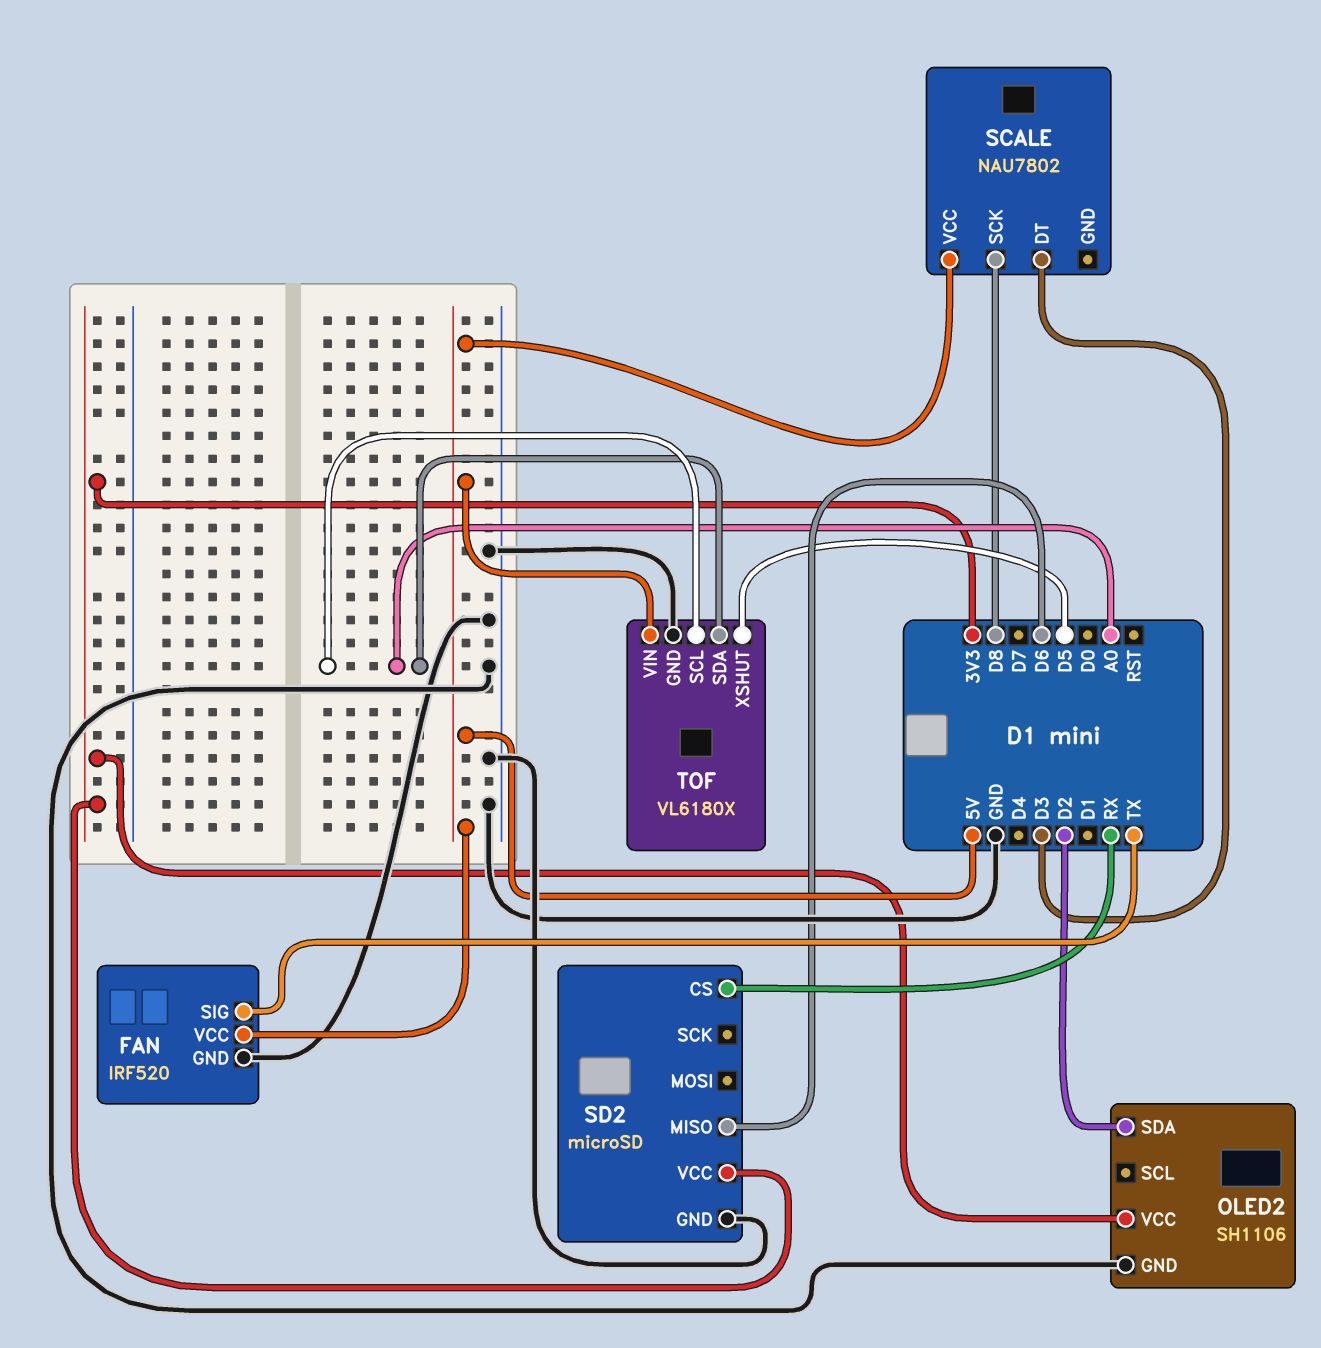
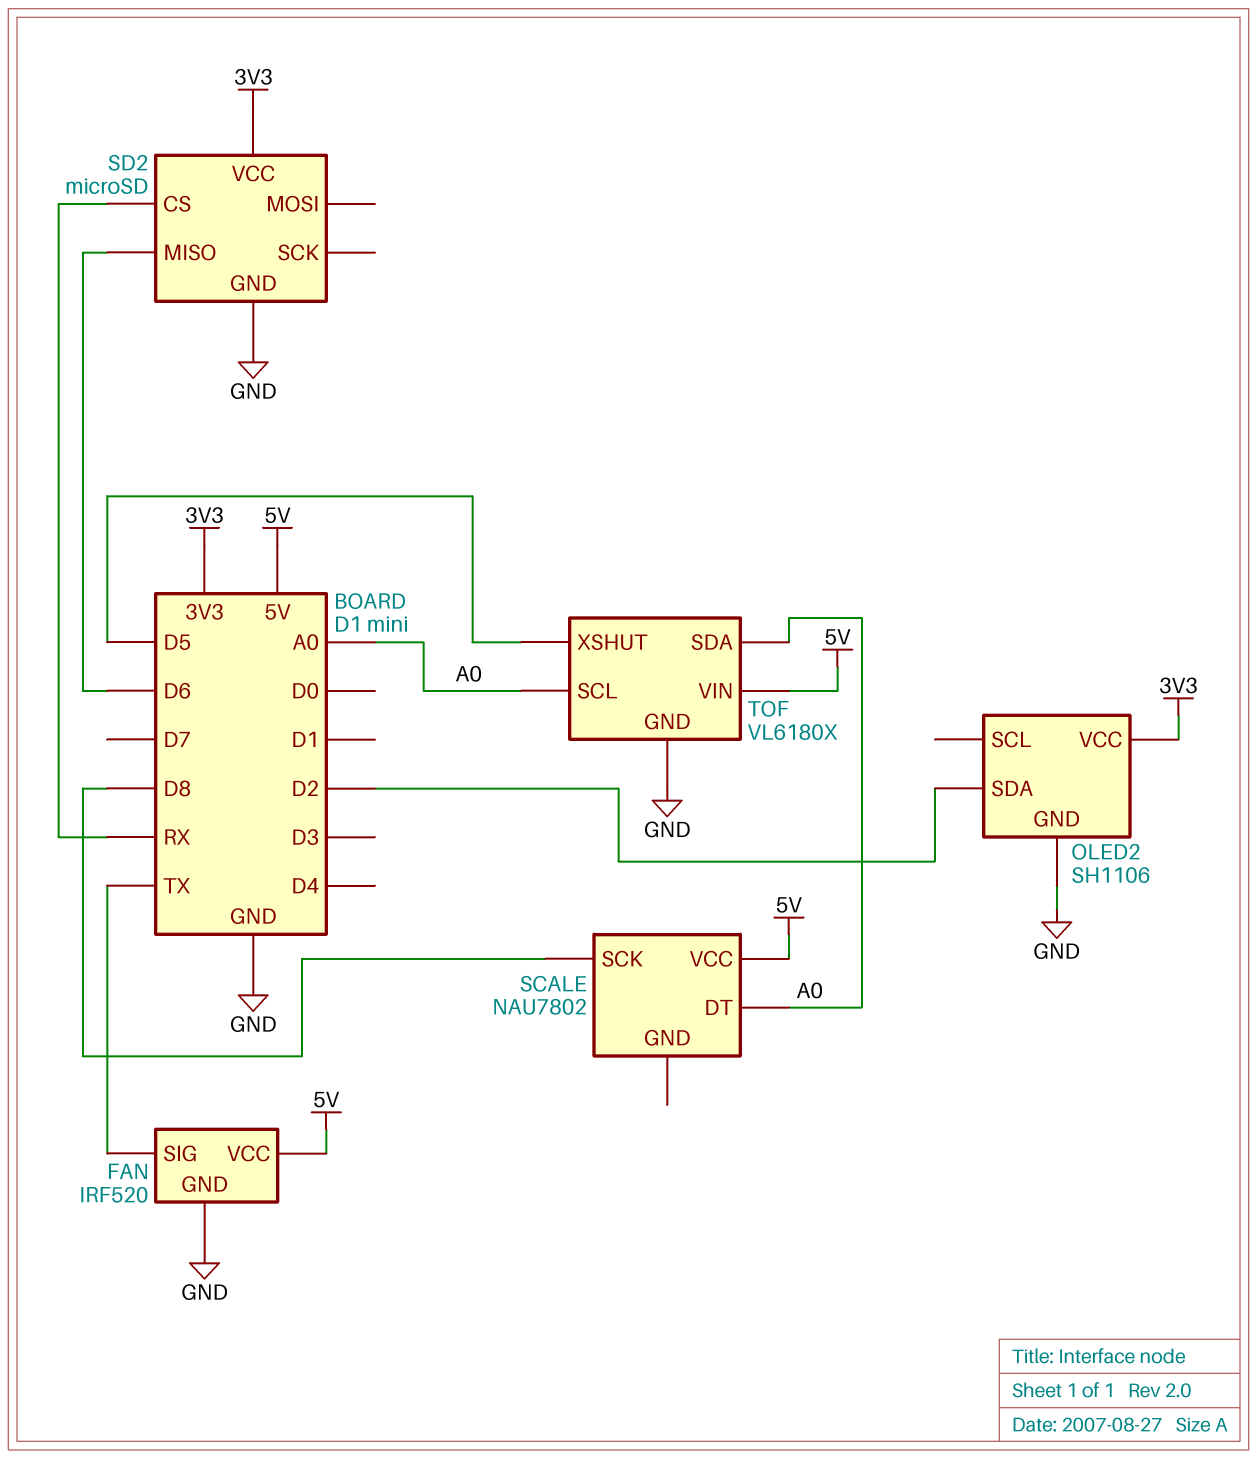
SCALE pin DT: D3 -> A0

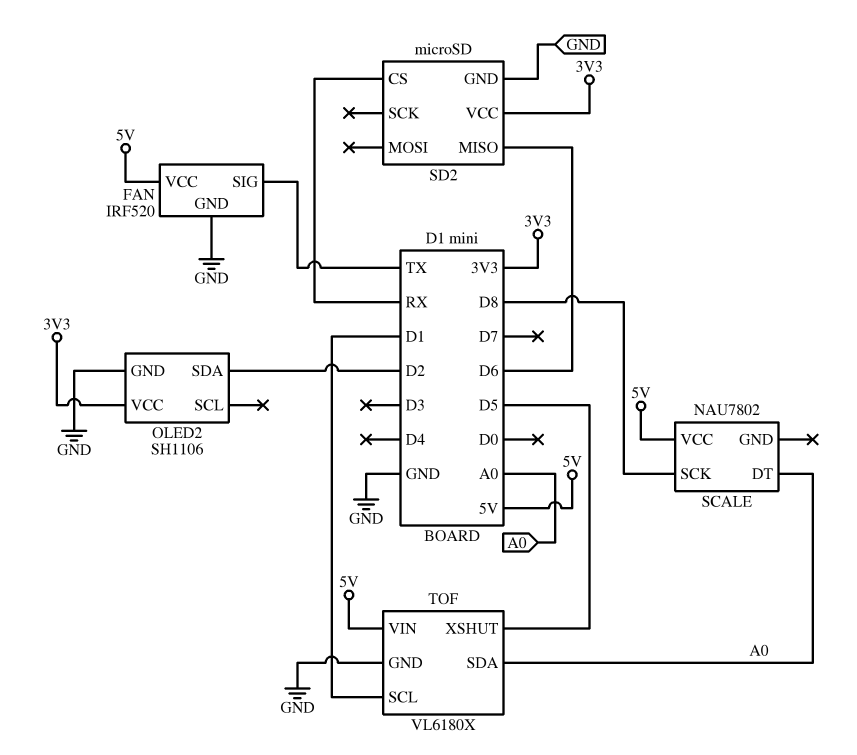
TOF pin SCL: A0 -> D1

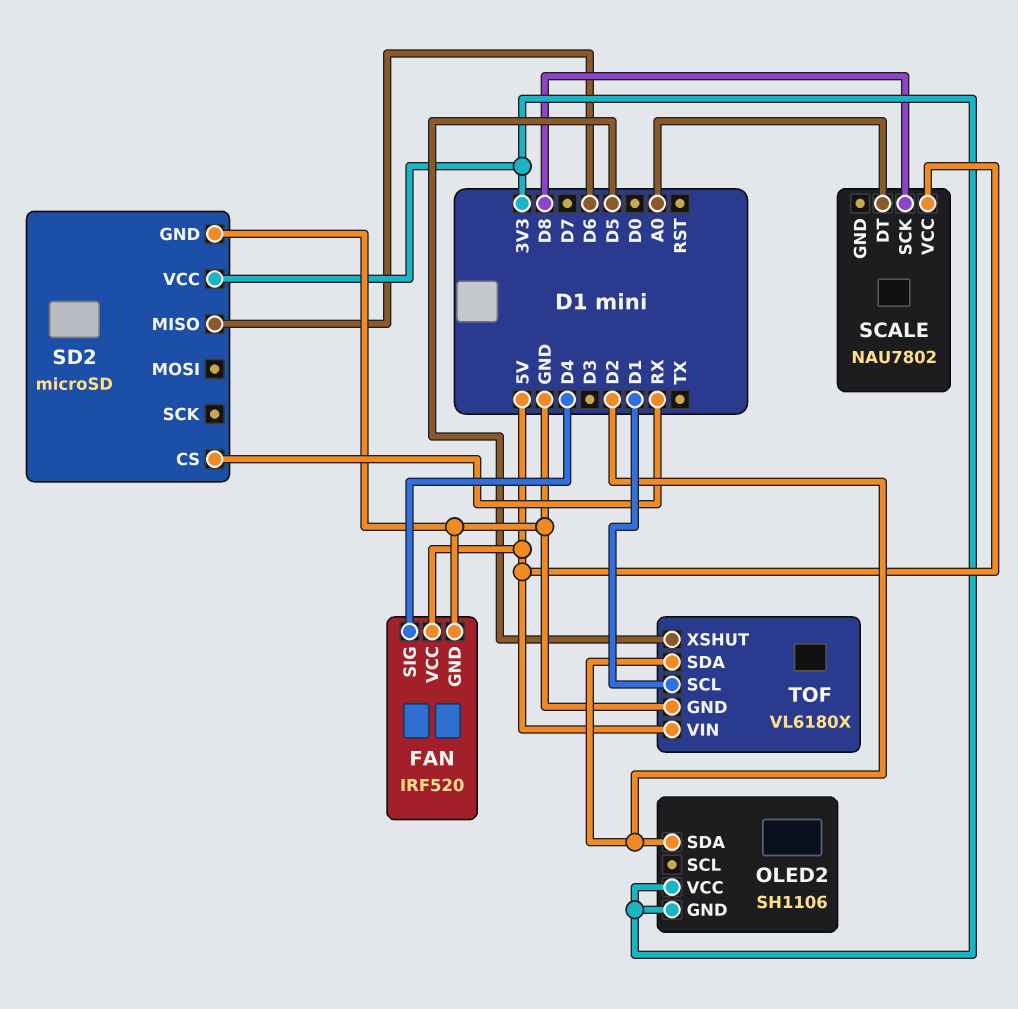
FAN pin SIG: TX -> D4
OLED2 pin GND: GND -> 3V3
TOF pin SDA: A0 -> D2

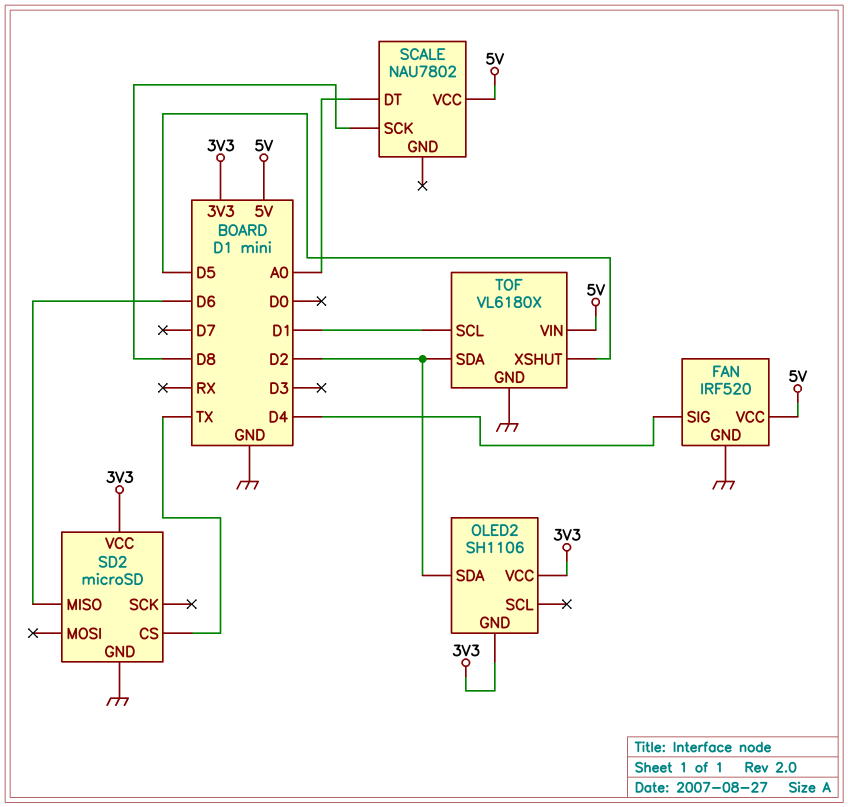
SD2 pin CS: RX -> TX

